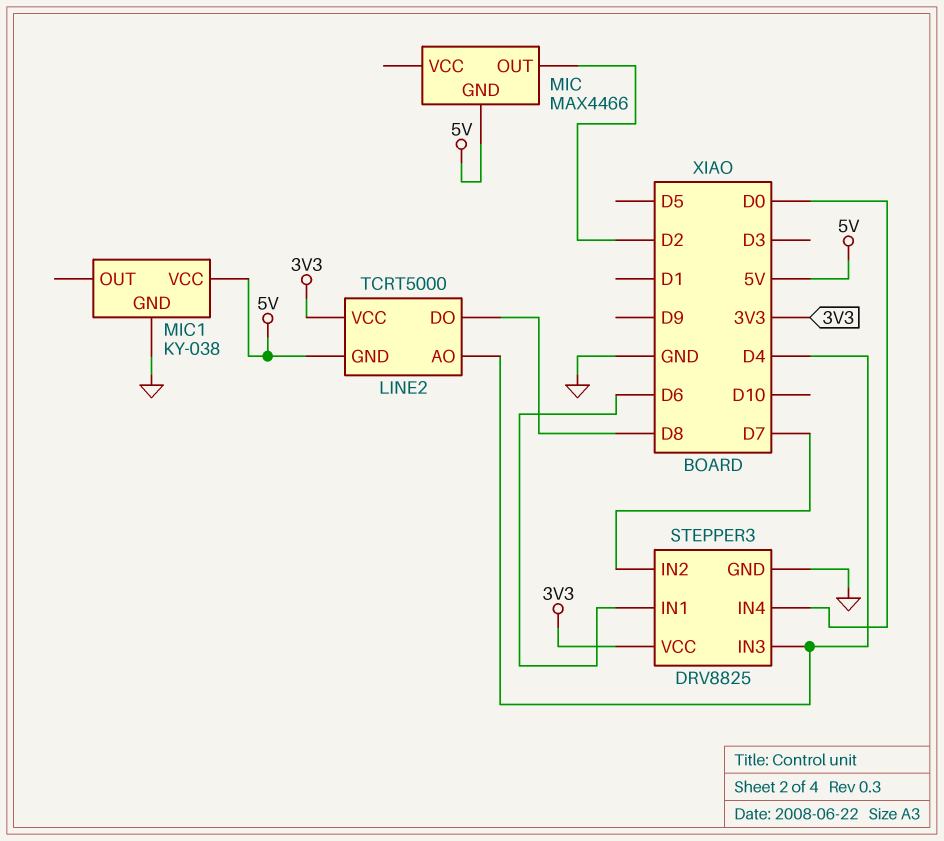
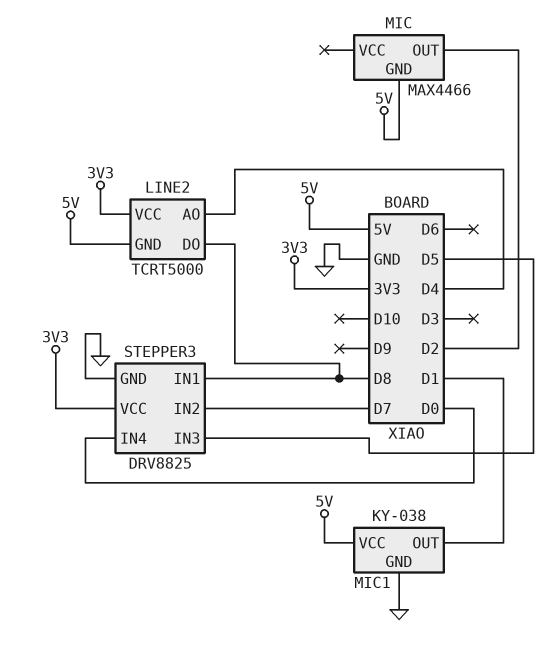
MIC1 pin OUT: none -> D1
STEPPER3 pin IN1: D6 -> D8
STEPPER3 pin IN3: D4 -> D5

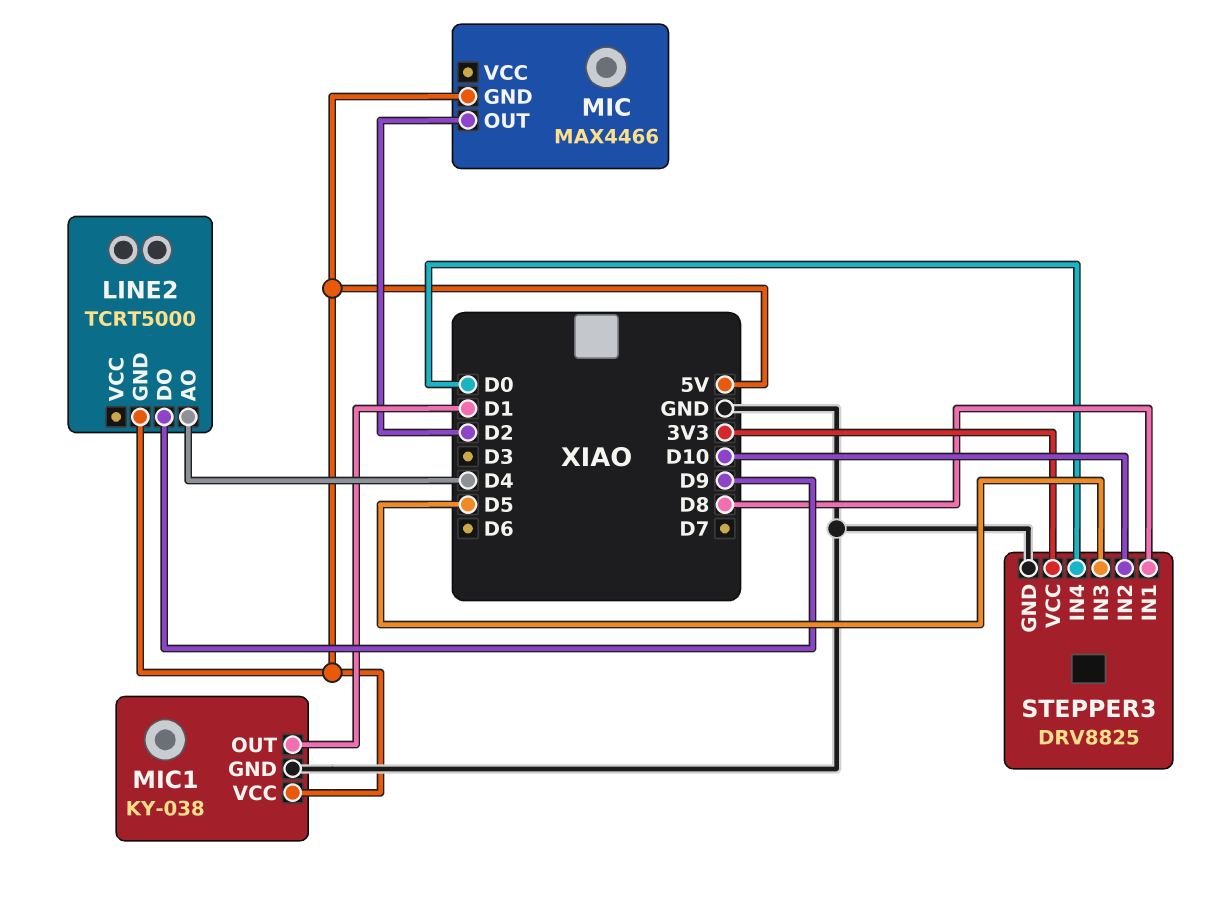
LINE2 pin DO: D8 -> D9
LINE2 pin VCC: 3V3 -> none
STEPPER3 pin IN2: D7 -> D10

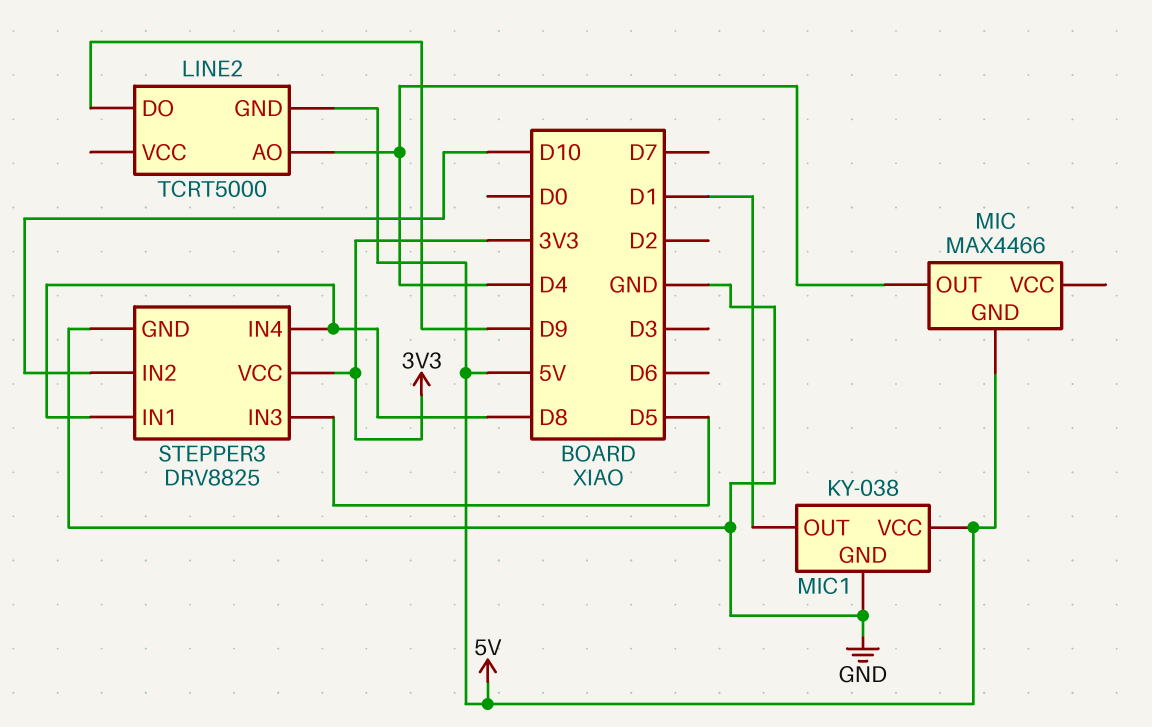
MIC pin OUT: D2 -> D4
STEPPER3 pin IN4: D0 -> D8

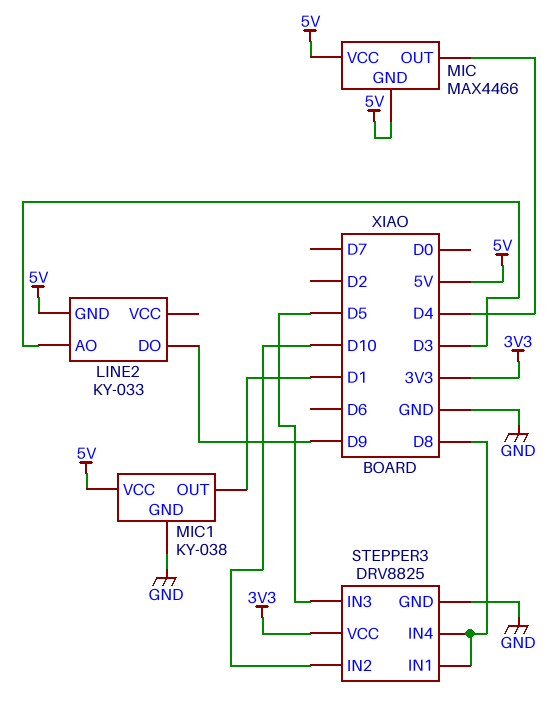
LINE2: TCRT5000 -> KY-033
LINE2 pin AO: D4 -> D3
MIC pin VCC: none -> 5V

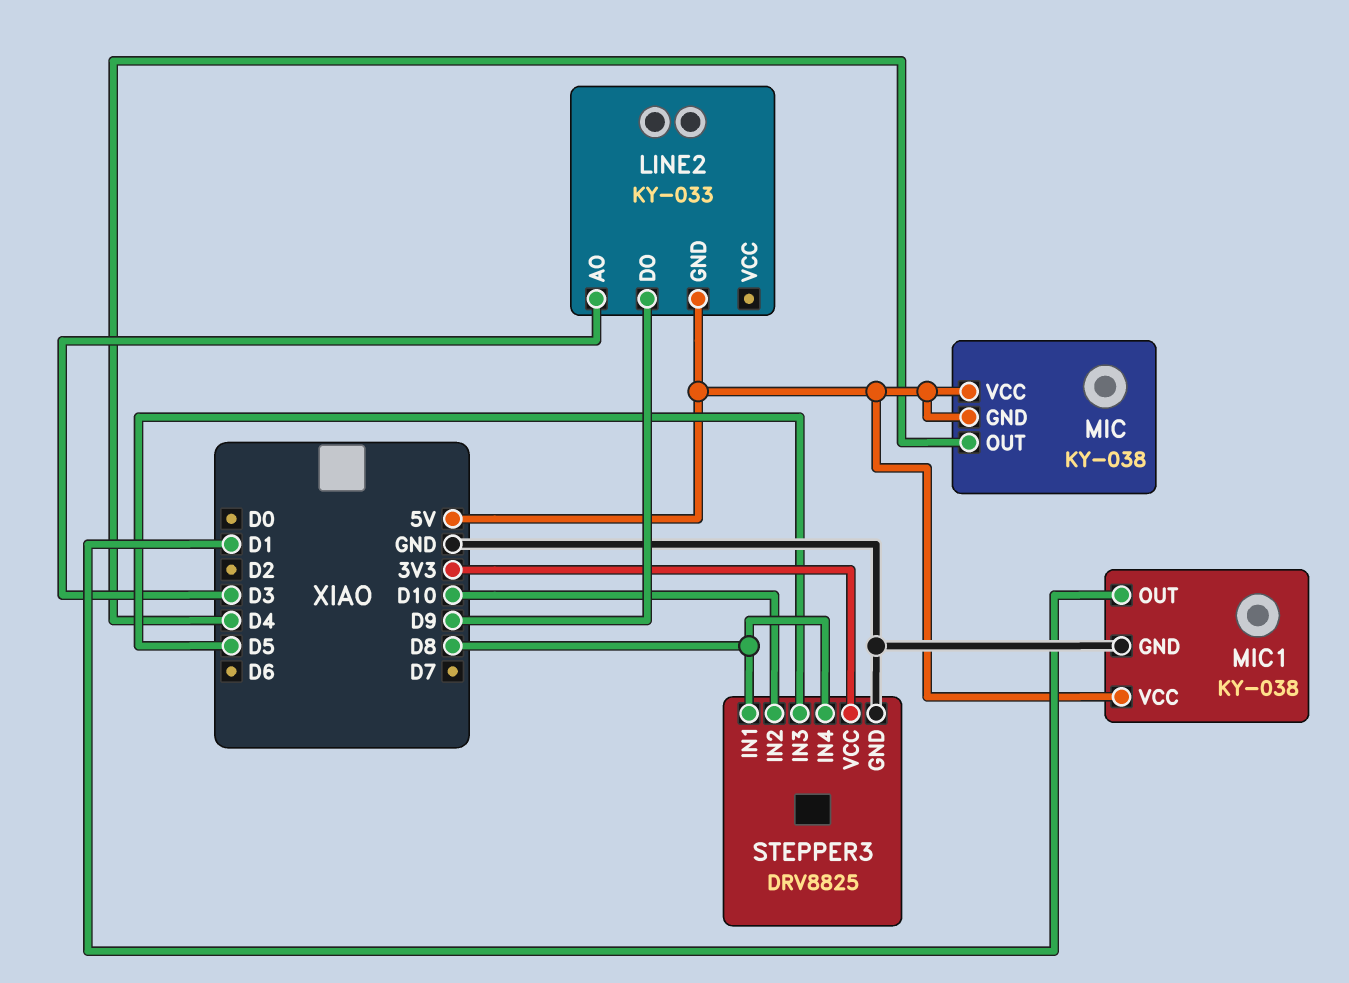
MIC: MAX4466 -> KY-038

